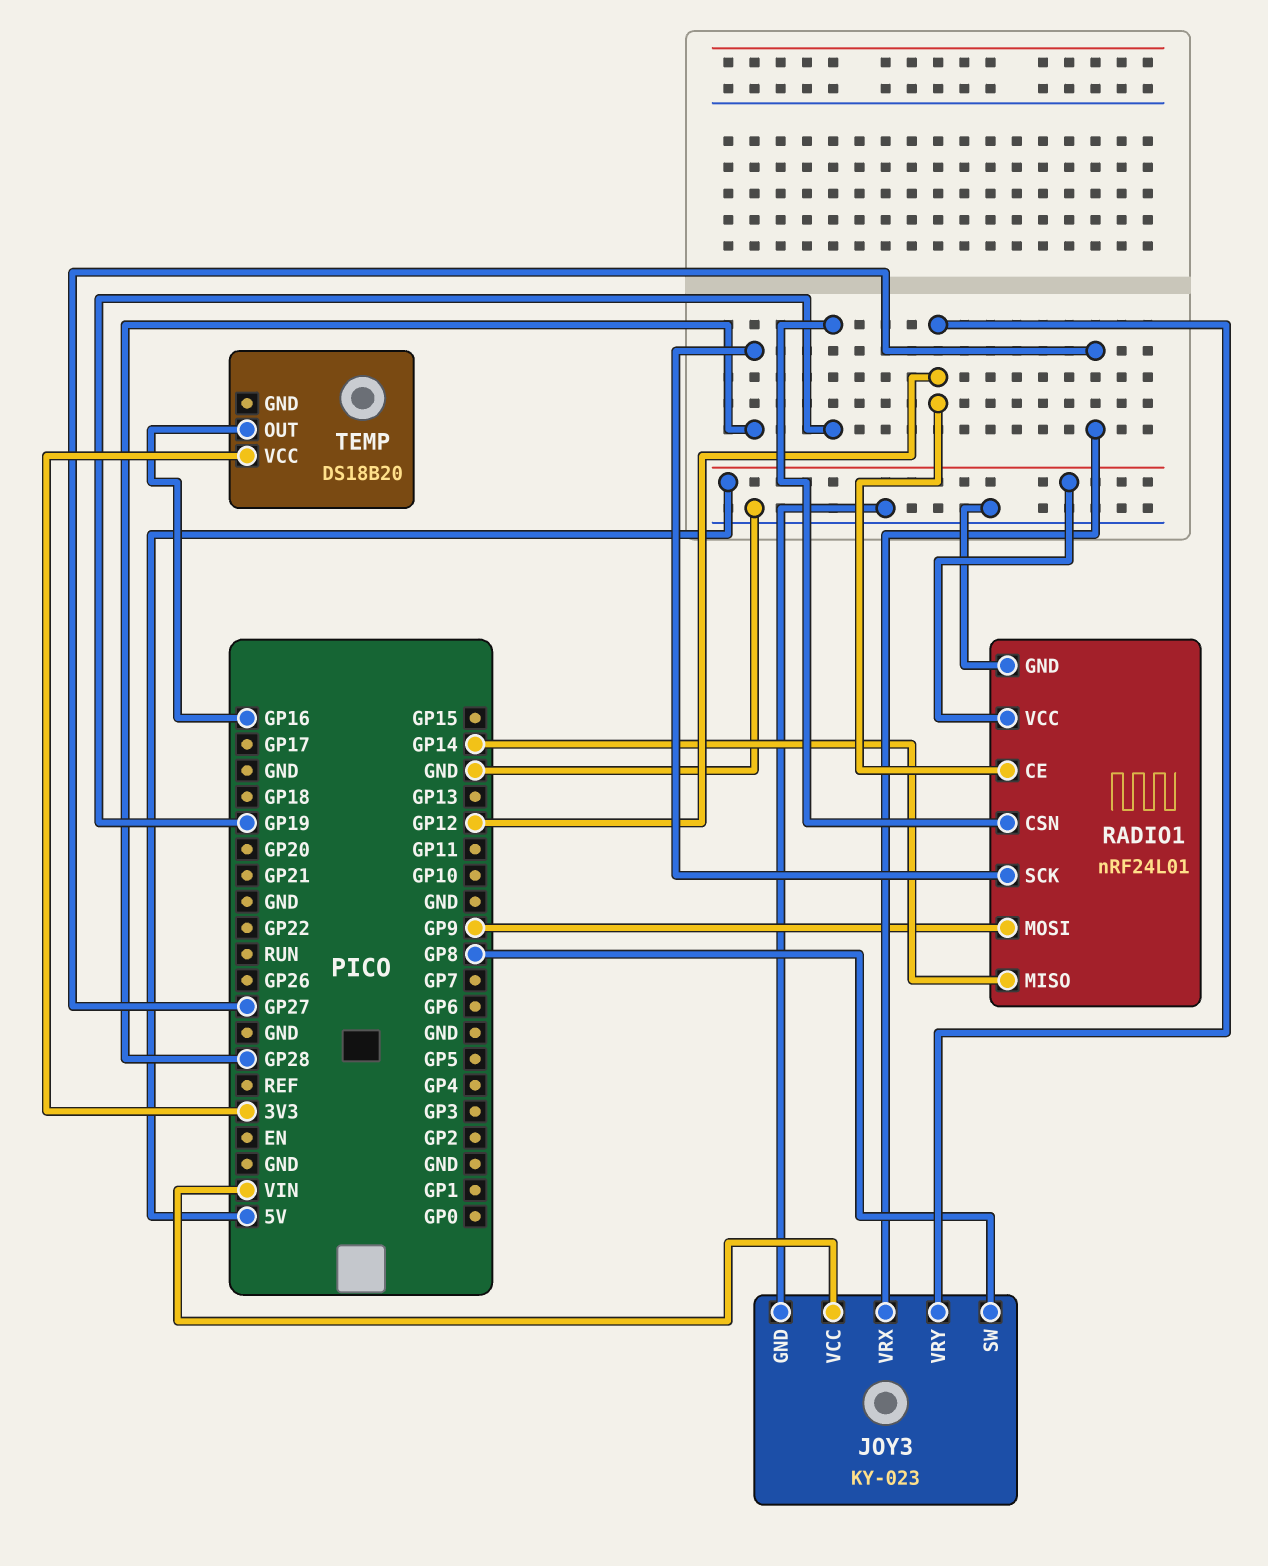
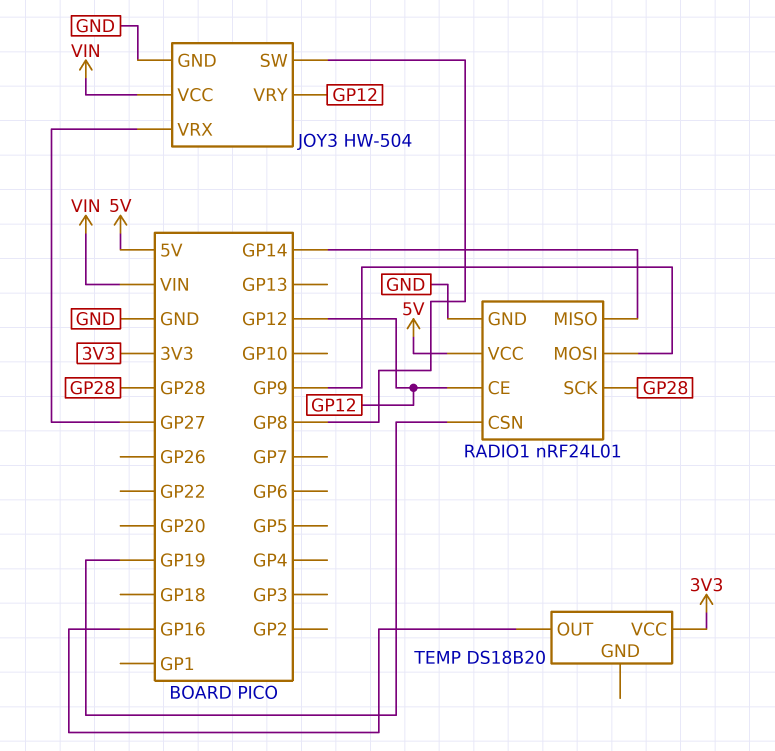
JOY3: KY-023 -> HW-504

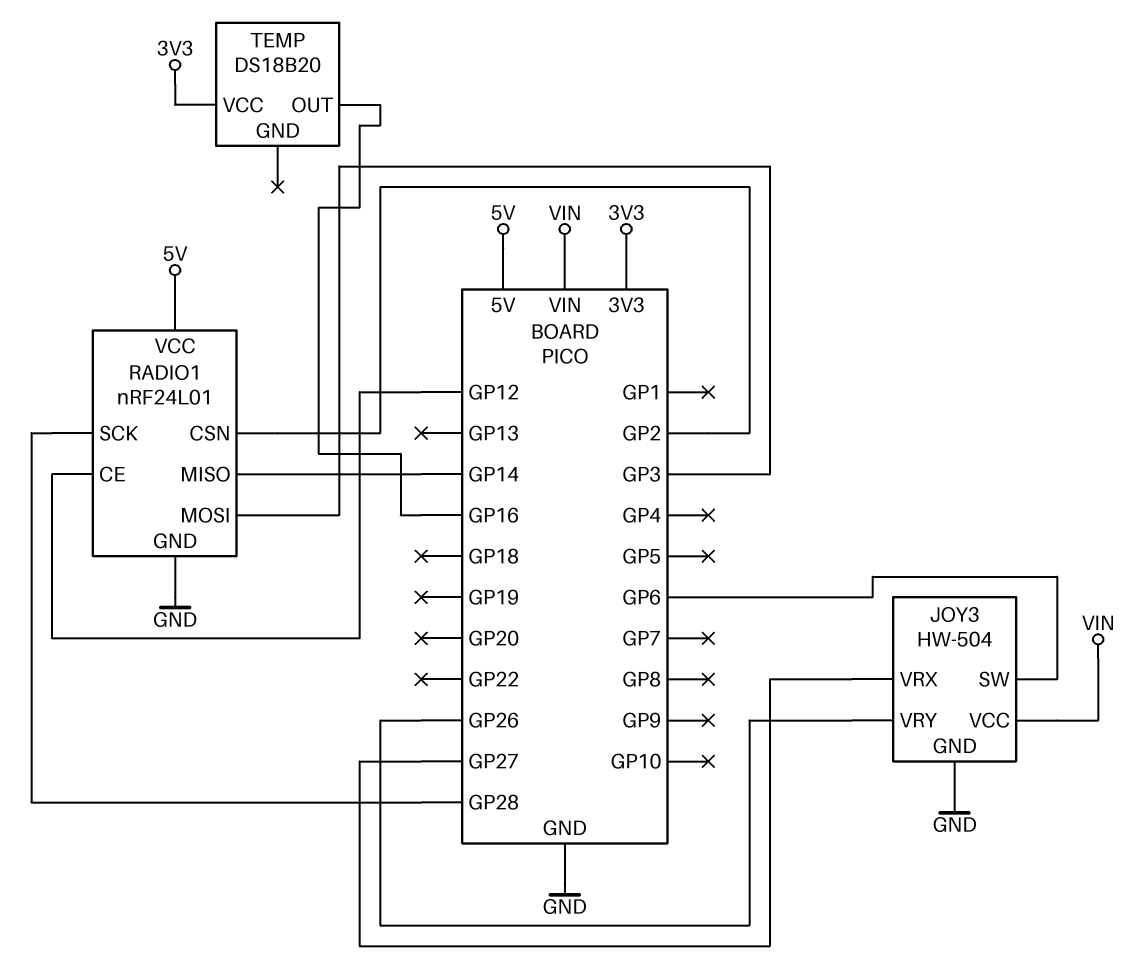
JOY3 pin SW: GP8 -> GP6
JOY3 pin VRY: GP12 -> GP26
RADIO1 pin CSN: GP19 -> GP2
RADIO1 pin MOSI: GP9 -> GP3

